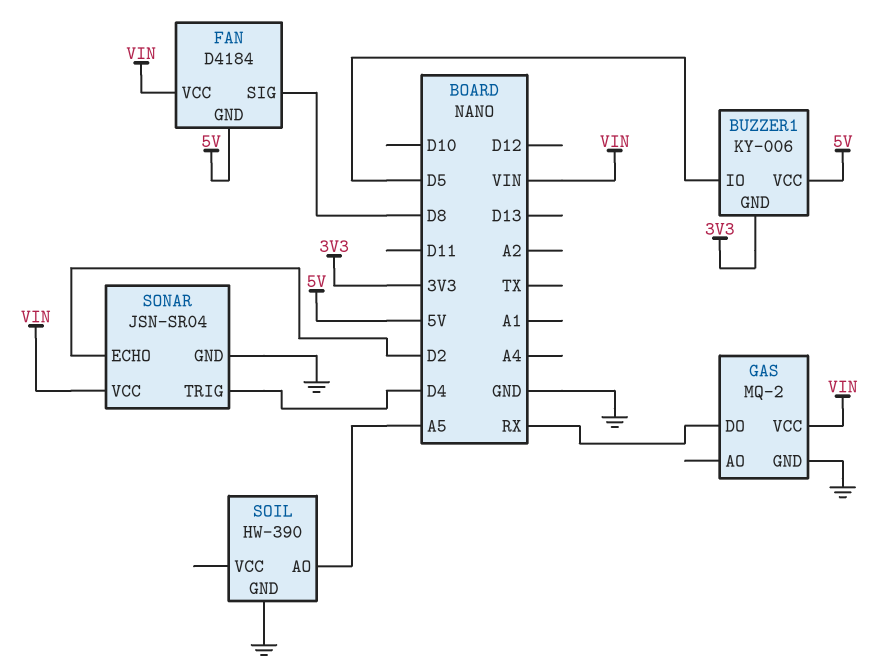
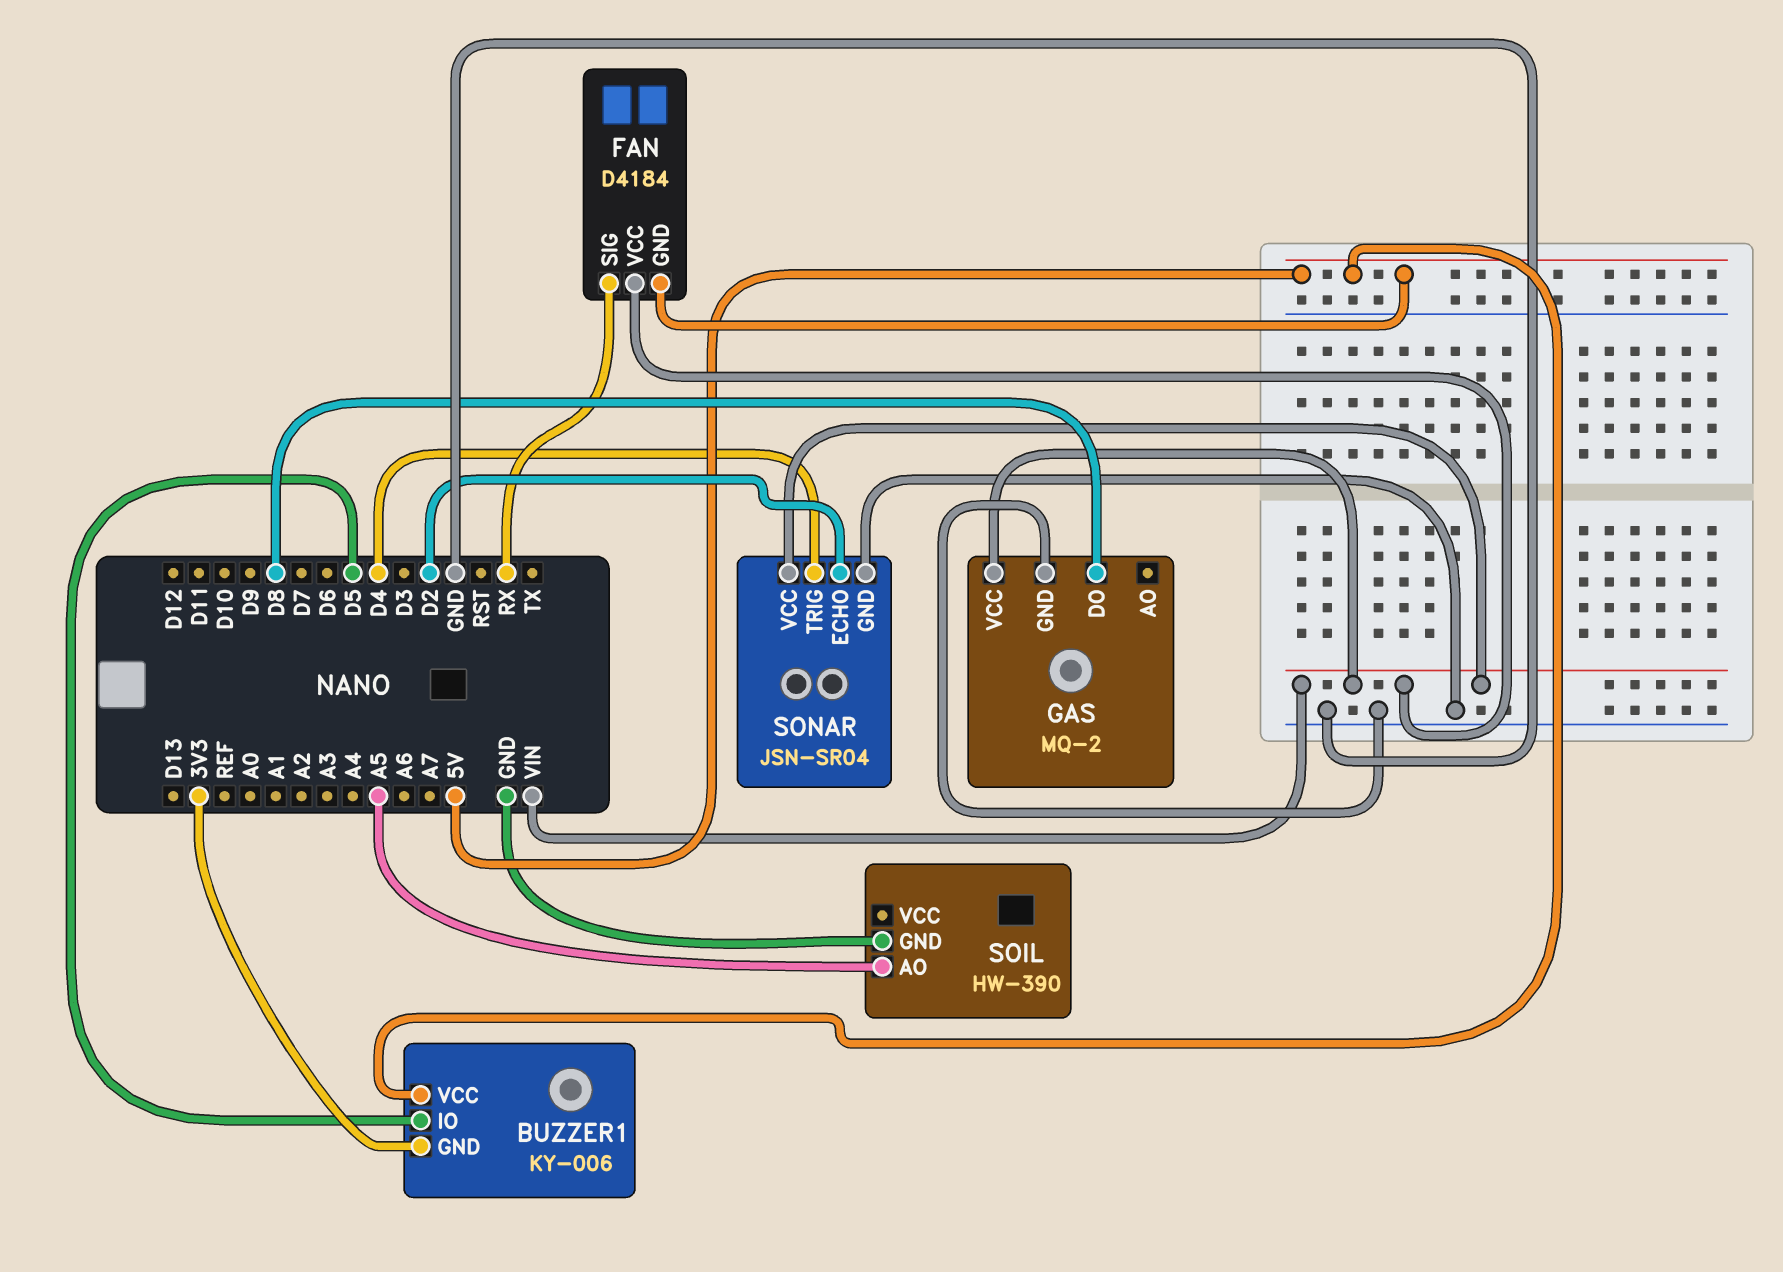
FAN pin SIG: D8 -> RX
GAS pin DO: RX -> D8

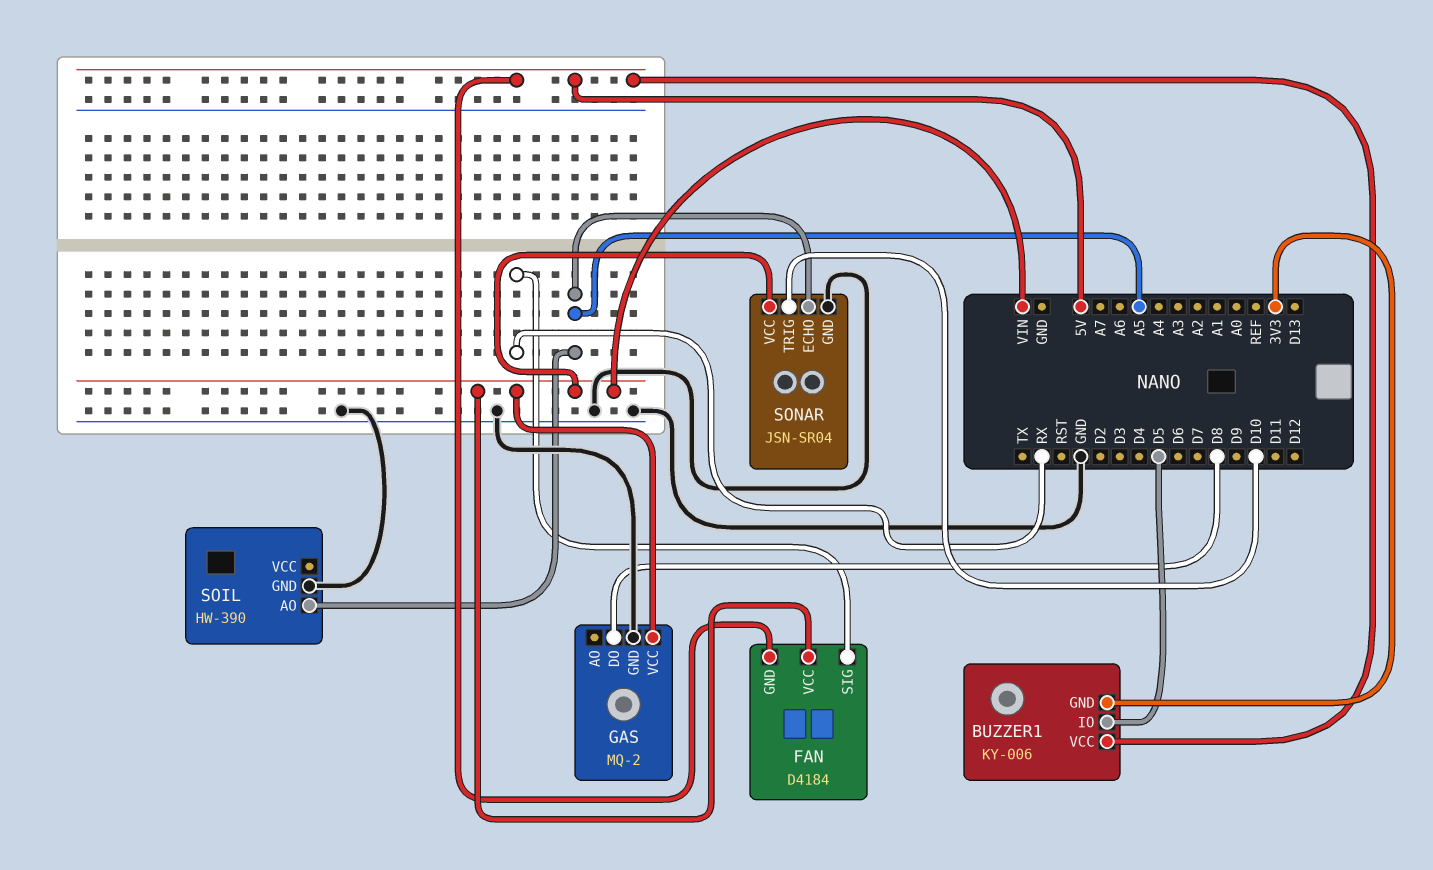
SONAR pin ECHO: D2 -> A5
SONAR pin TRIG: D4 -> D10

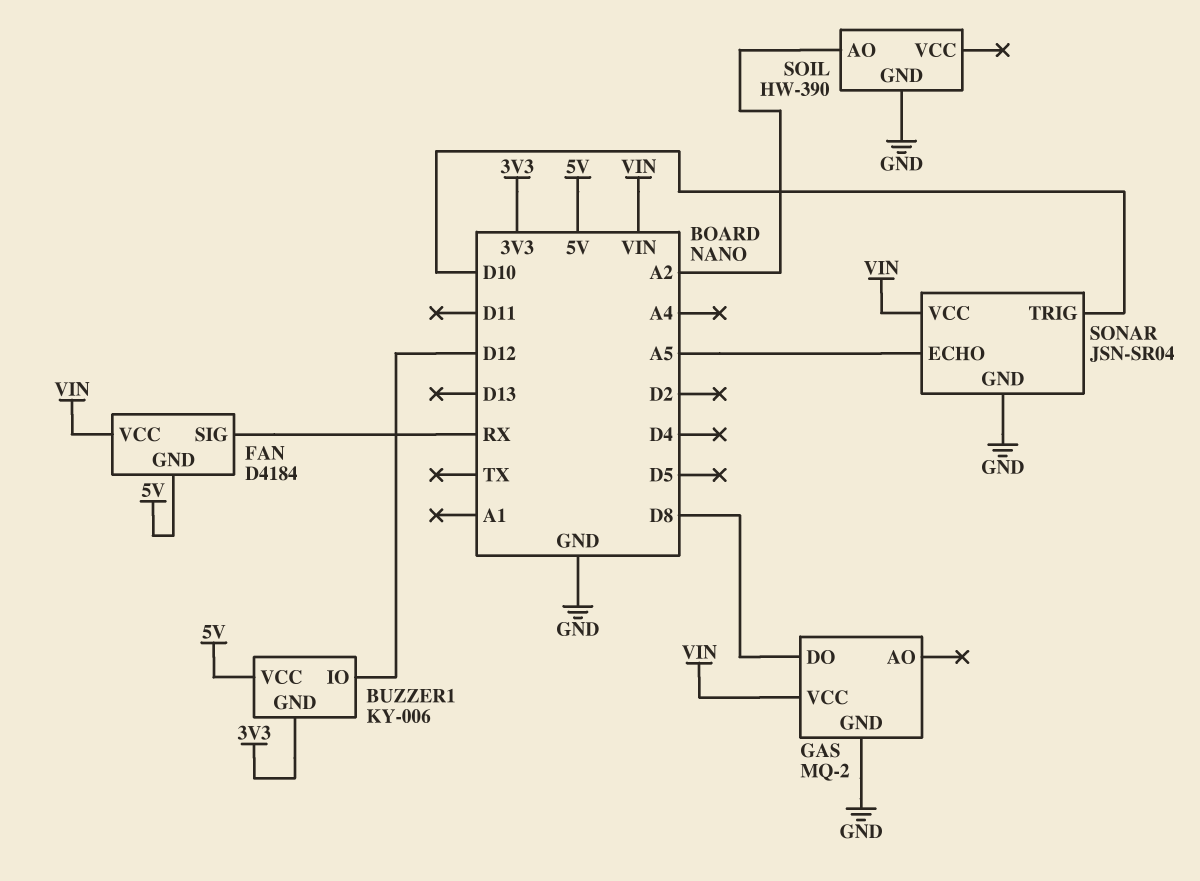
BUZZER1 pin IO: D5 -> D12
SOIL pin AO: A5 -> A2

